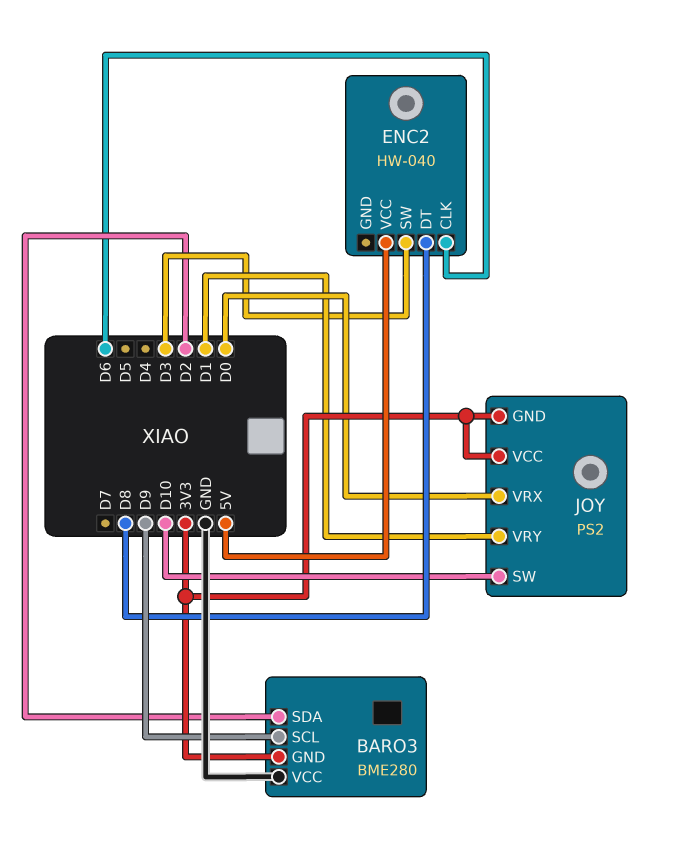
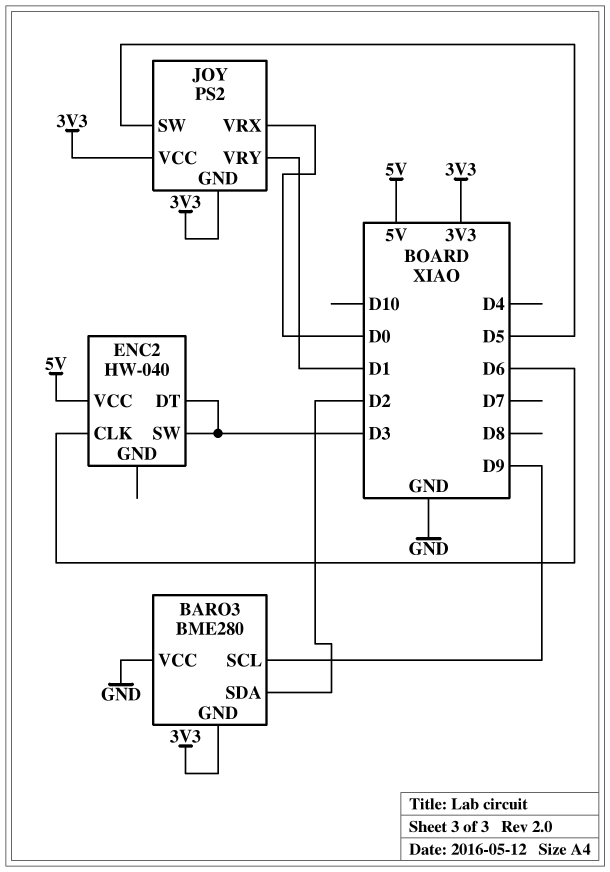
ENC2 pin DT: D8 -> D3
JOY pin SW: D10 -> D5

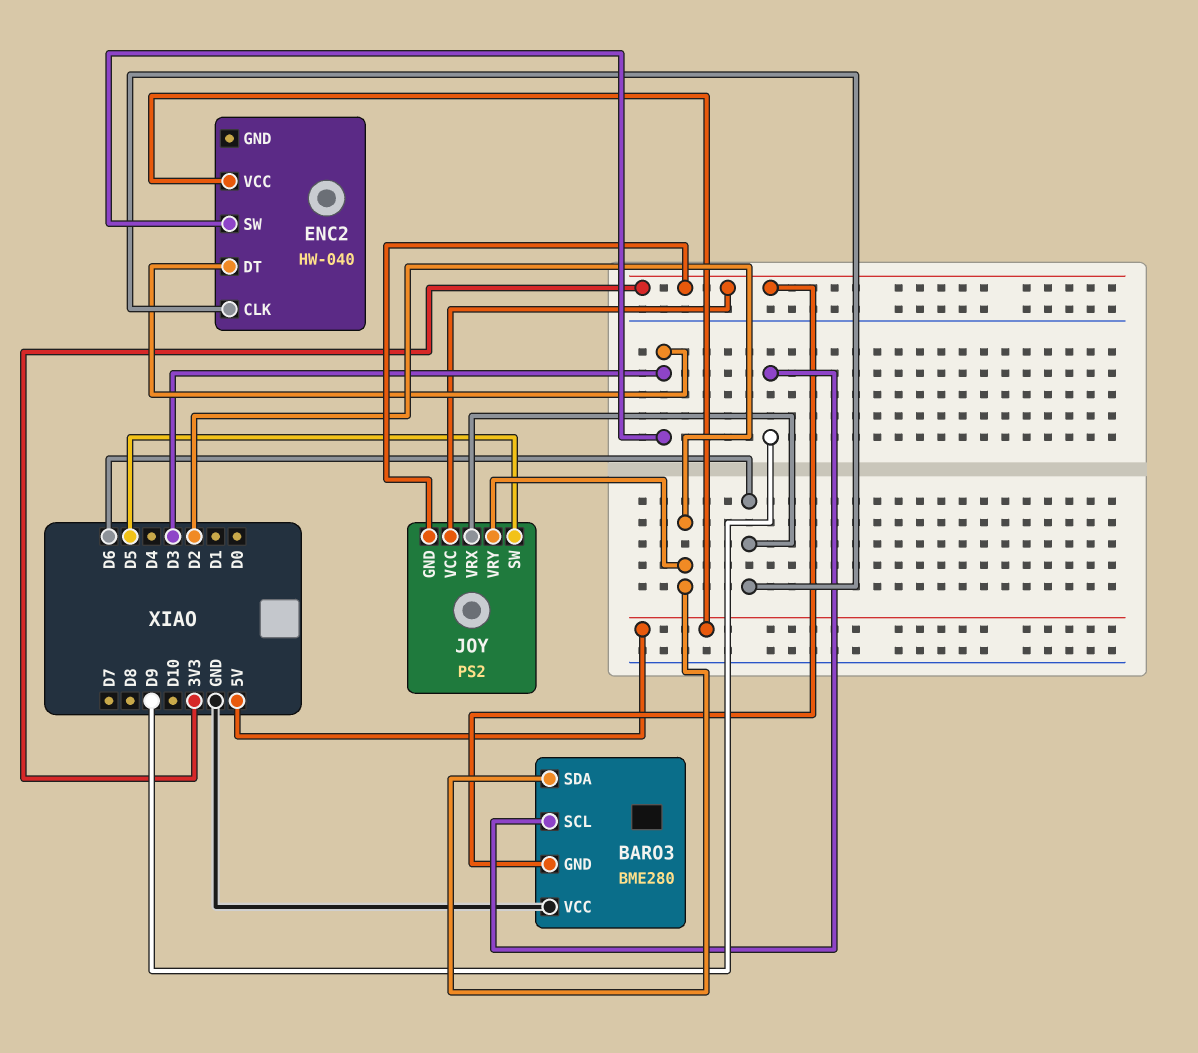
JOY pin VRX: D0 -> D6
JOY pin VRY: D1 -> D2

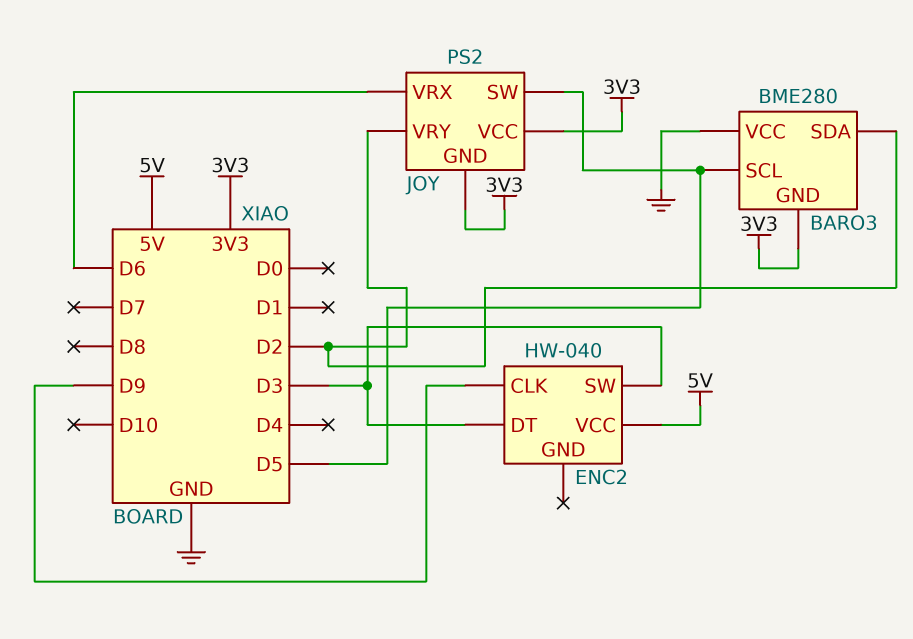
BARO3 pin SCL: D9 -> D5
ENC2 pin CLK: D6 -> D9

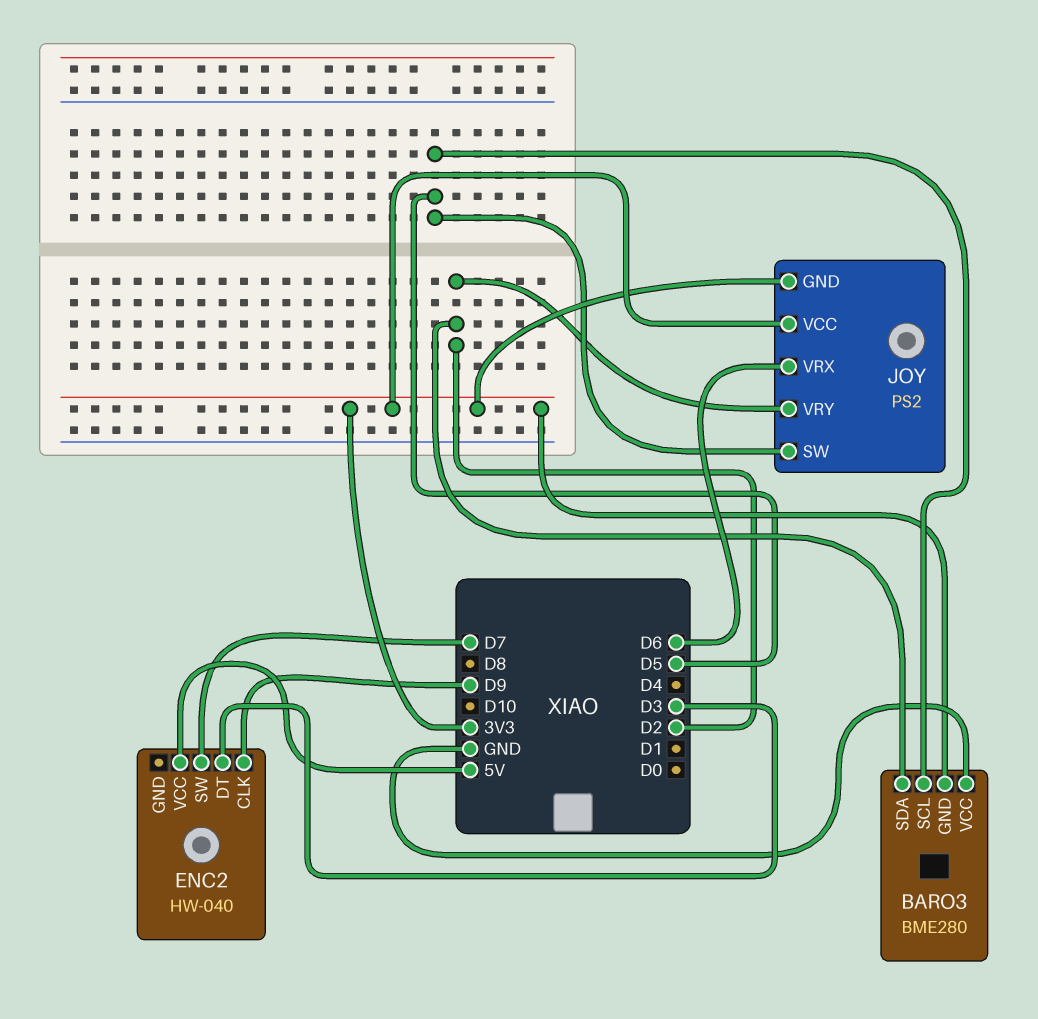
ENC2 pin SW: D3 -> D7

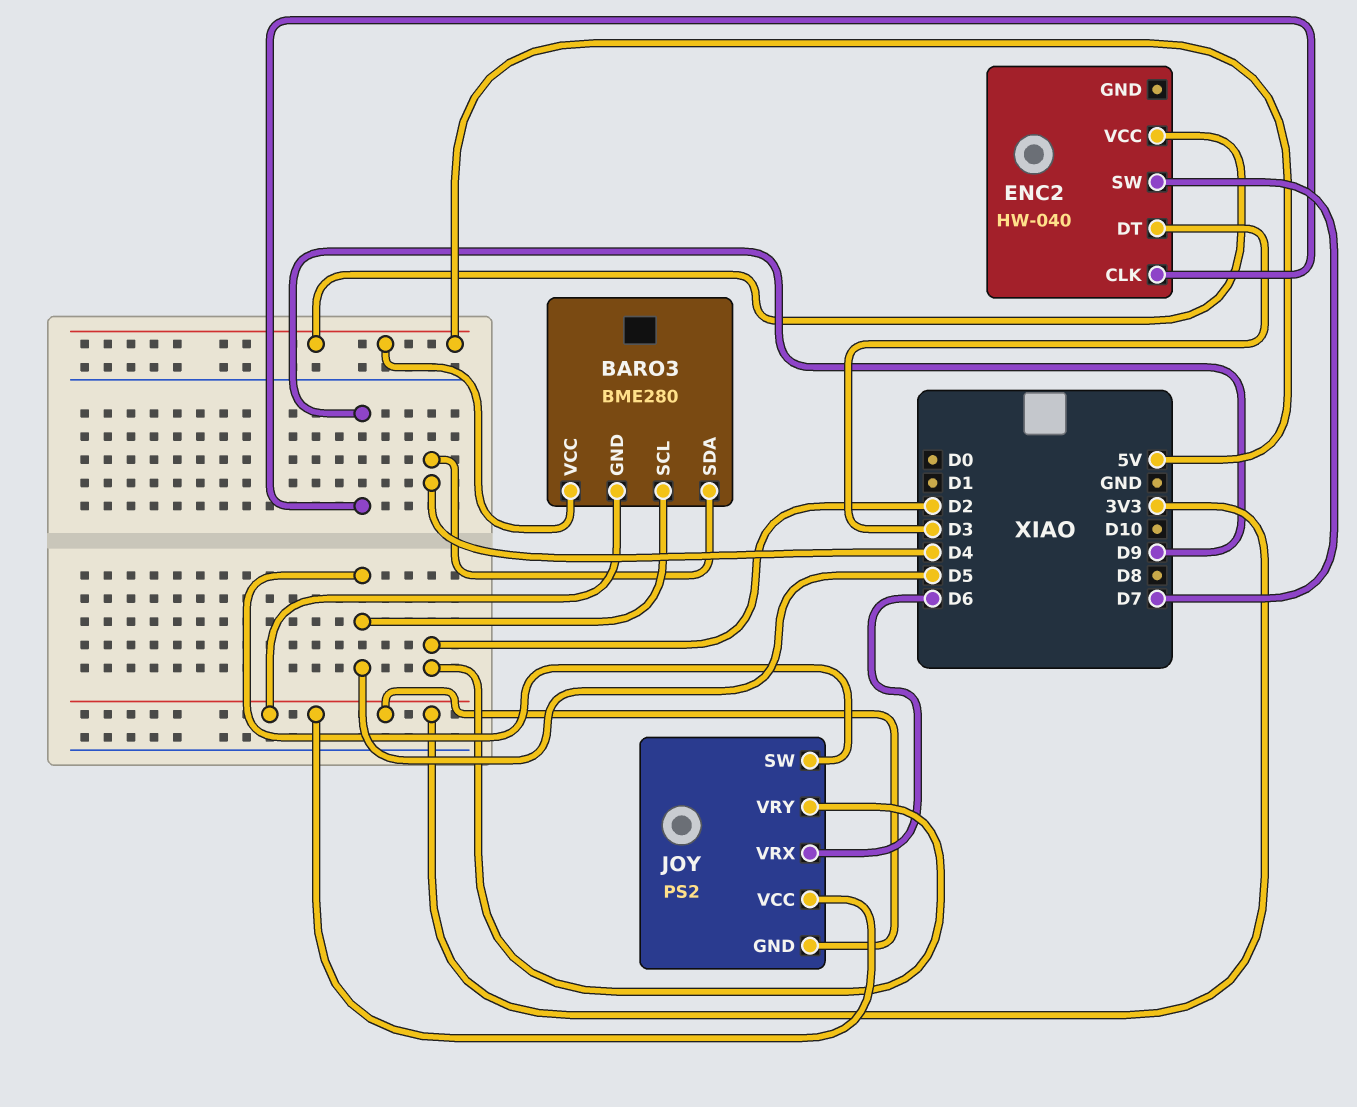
BARO3 pin SDA: D2 -> D4
BARO3 pin VCC: GND -> 5V

